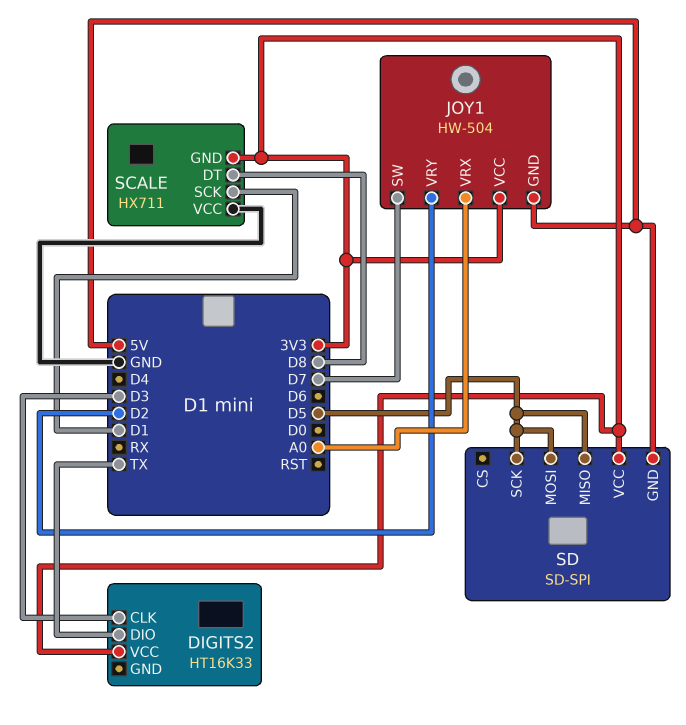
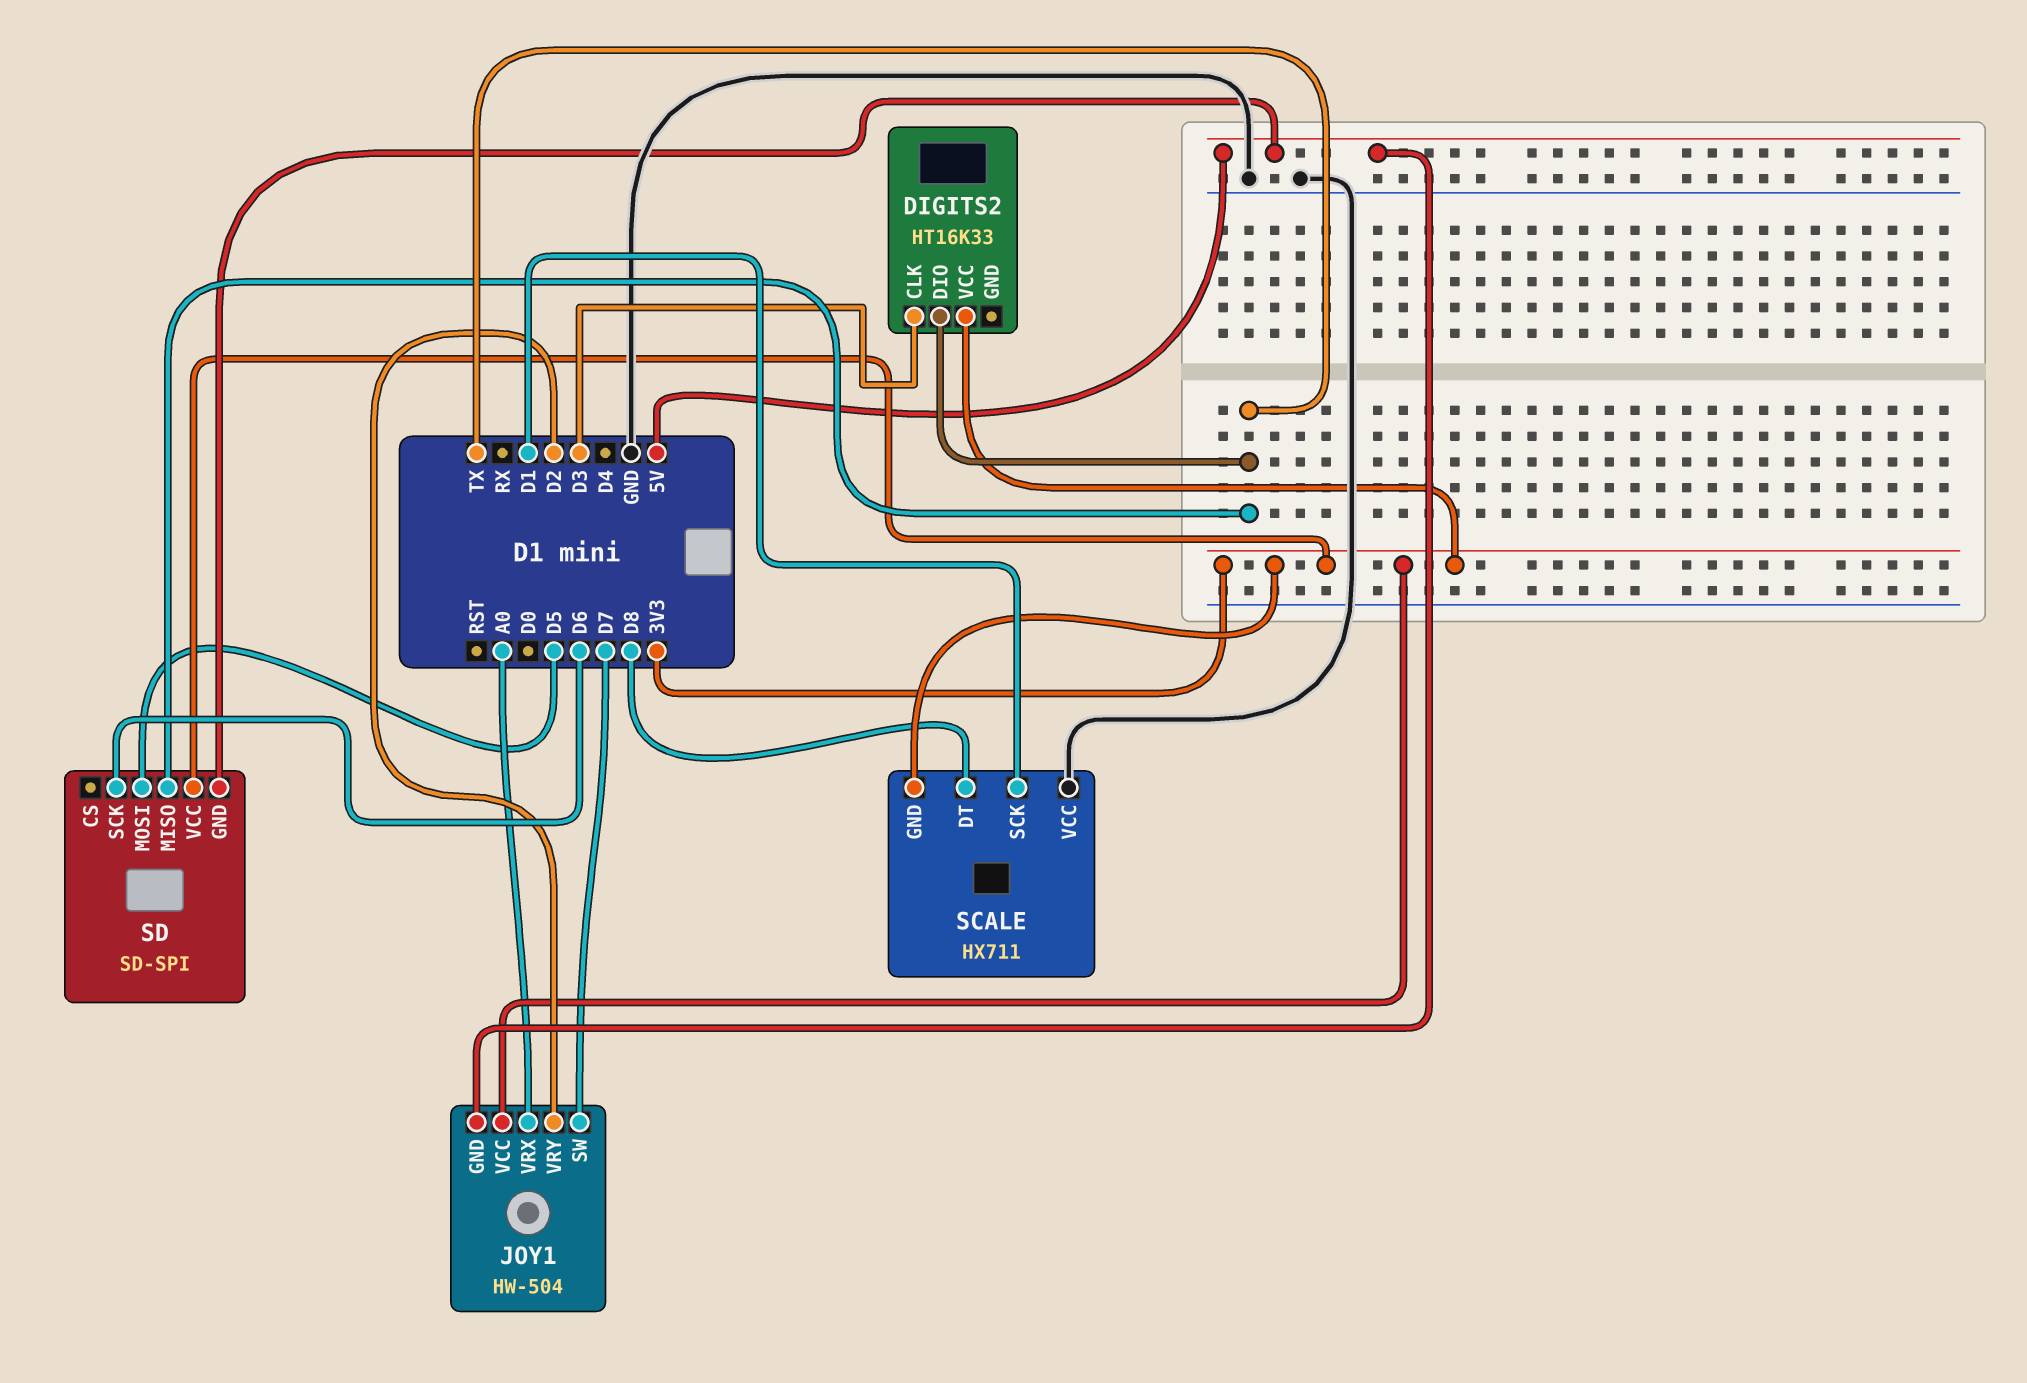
SD pin MISO: D5 -> TX
SD pin SCK: D5 -> D6

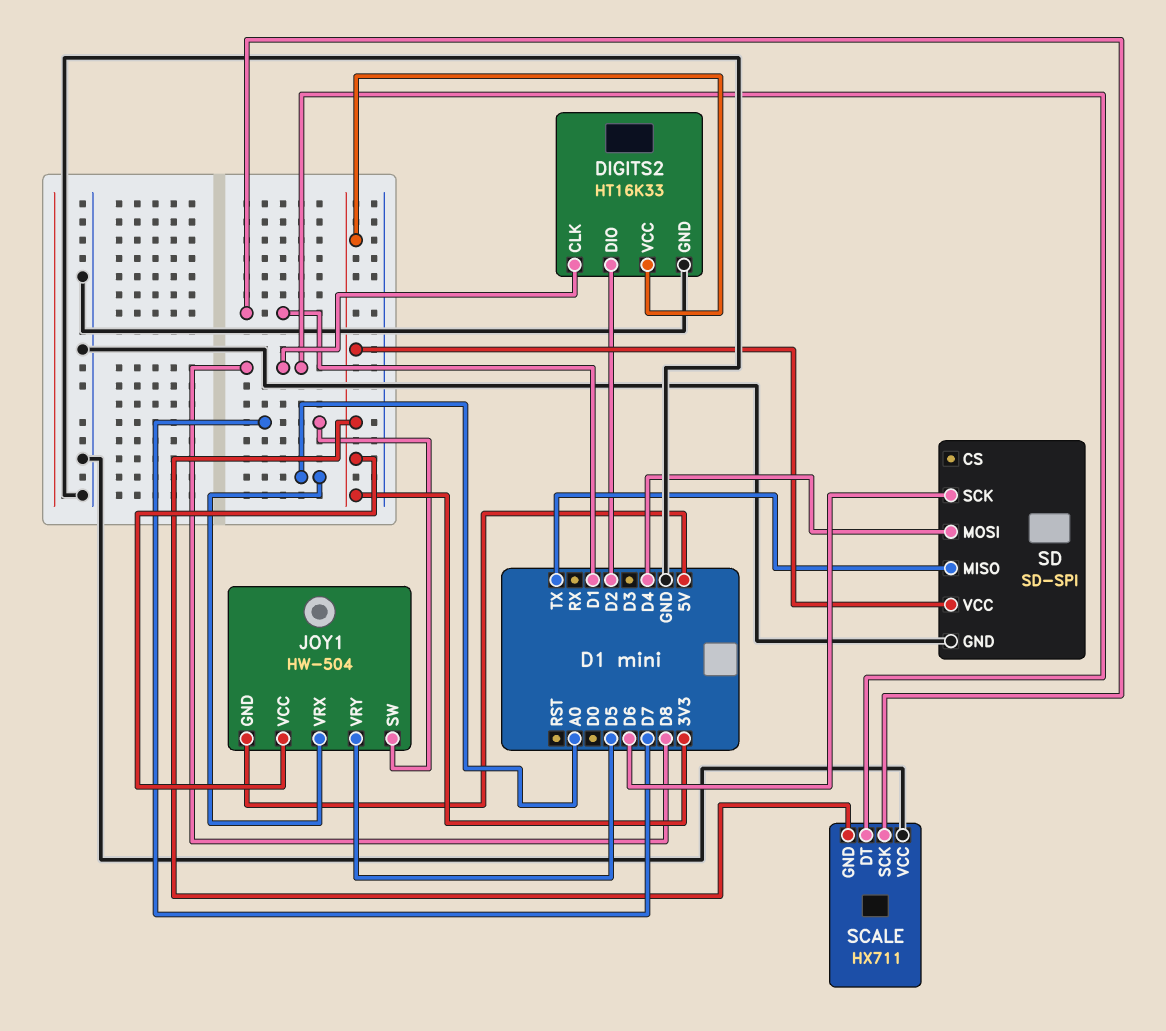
DIGITS2 pin CLK: D3 -> D8
DIGITS2 pin DIO: TX -> D2
DIGITS2 pin GND: none -> GND
JOY1 pin VRY: D2 -> D5
SD pin GND: 5V -> GND
SD pin MOSI: D5 -> D4

